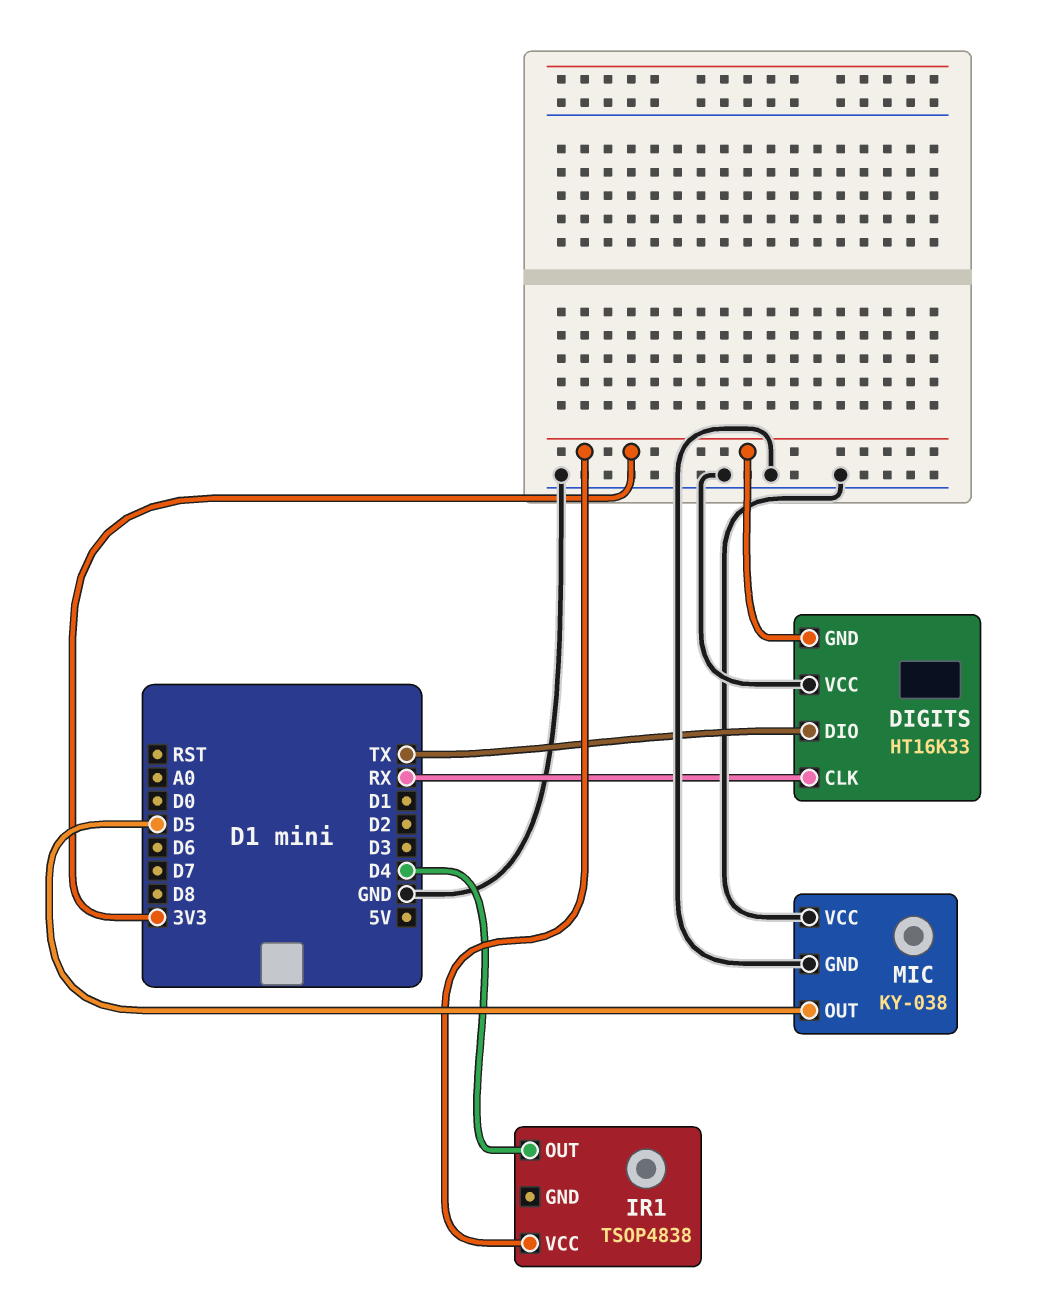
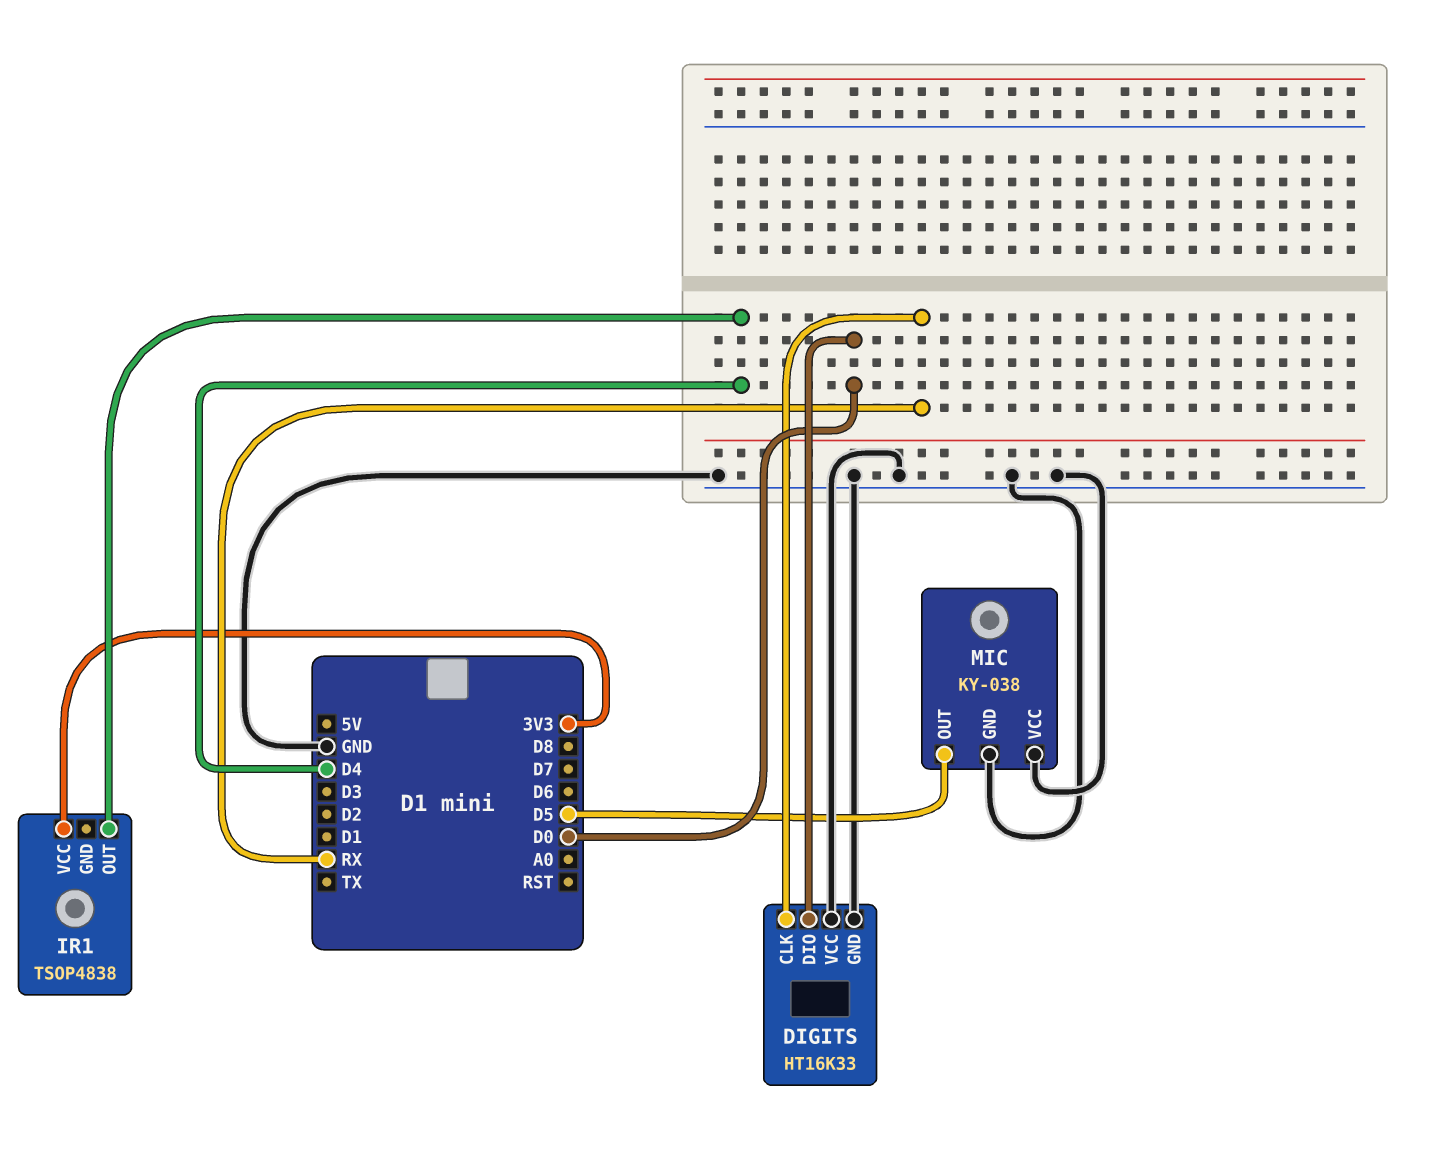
DIGITS pin DIO: TX -> D0
DIGITS pin GND: 3V3 -> GND

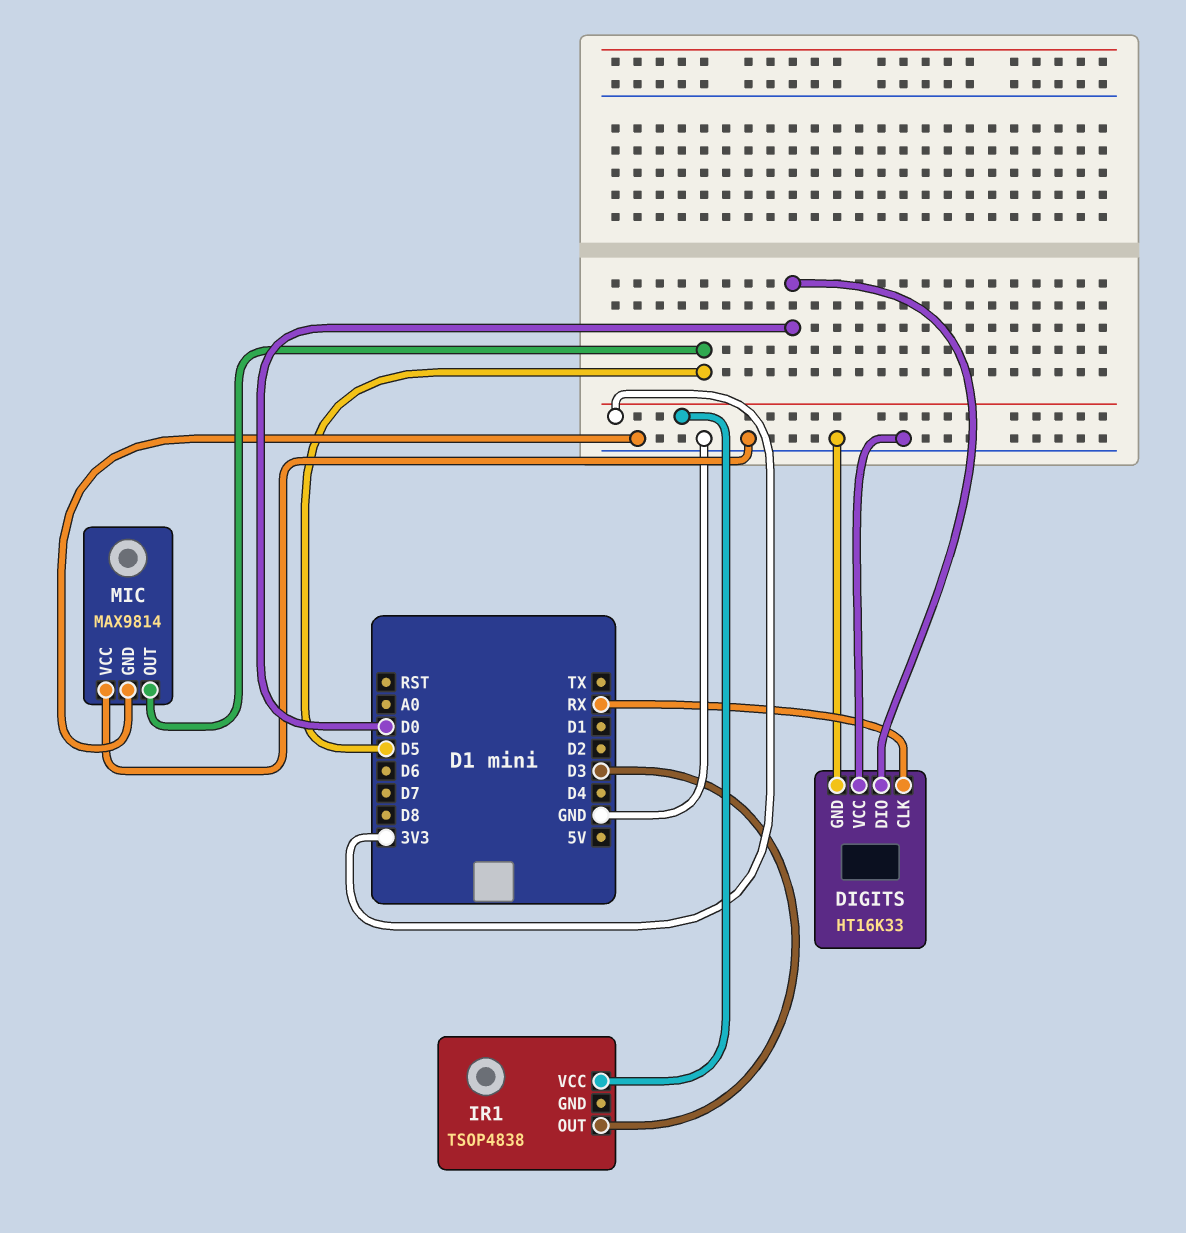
IR1 pin OUT: D4 -> D3
MIC: KY-038 -> MAX9814

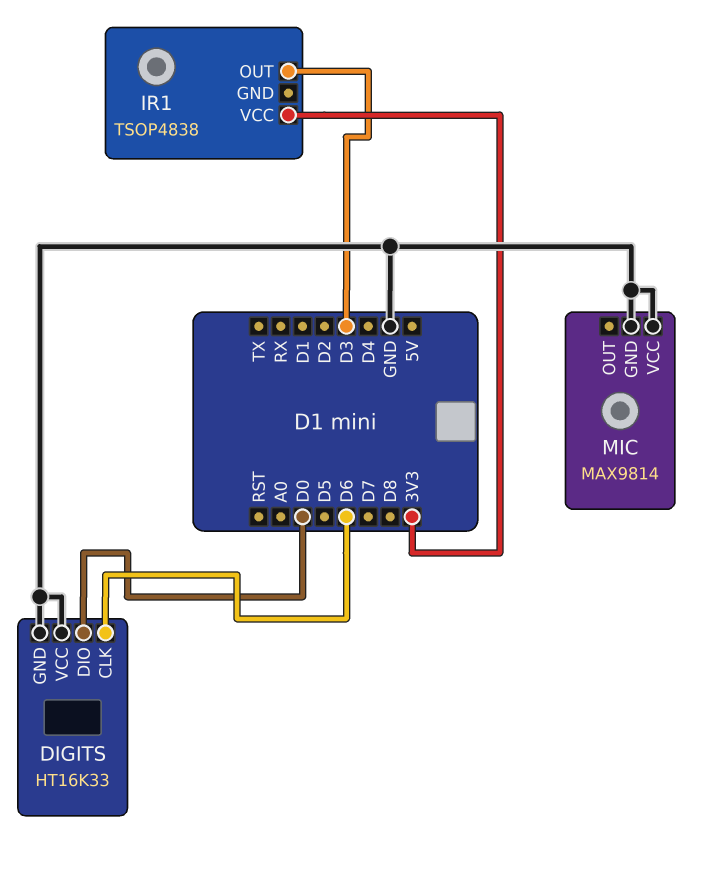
DIGITS pin CLK: RX -> D6
MIC pin OUT: D5 -> none

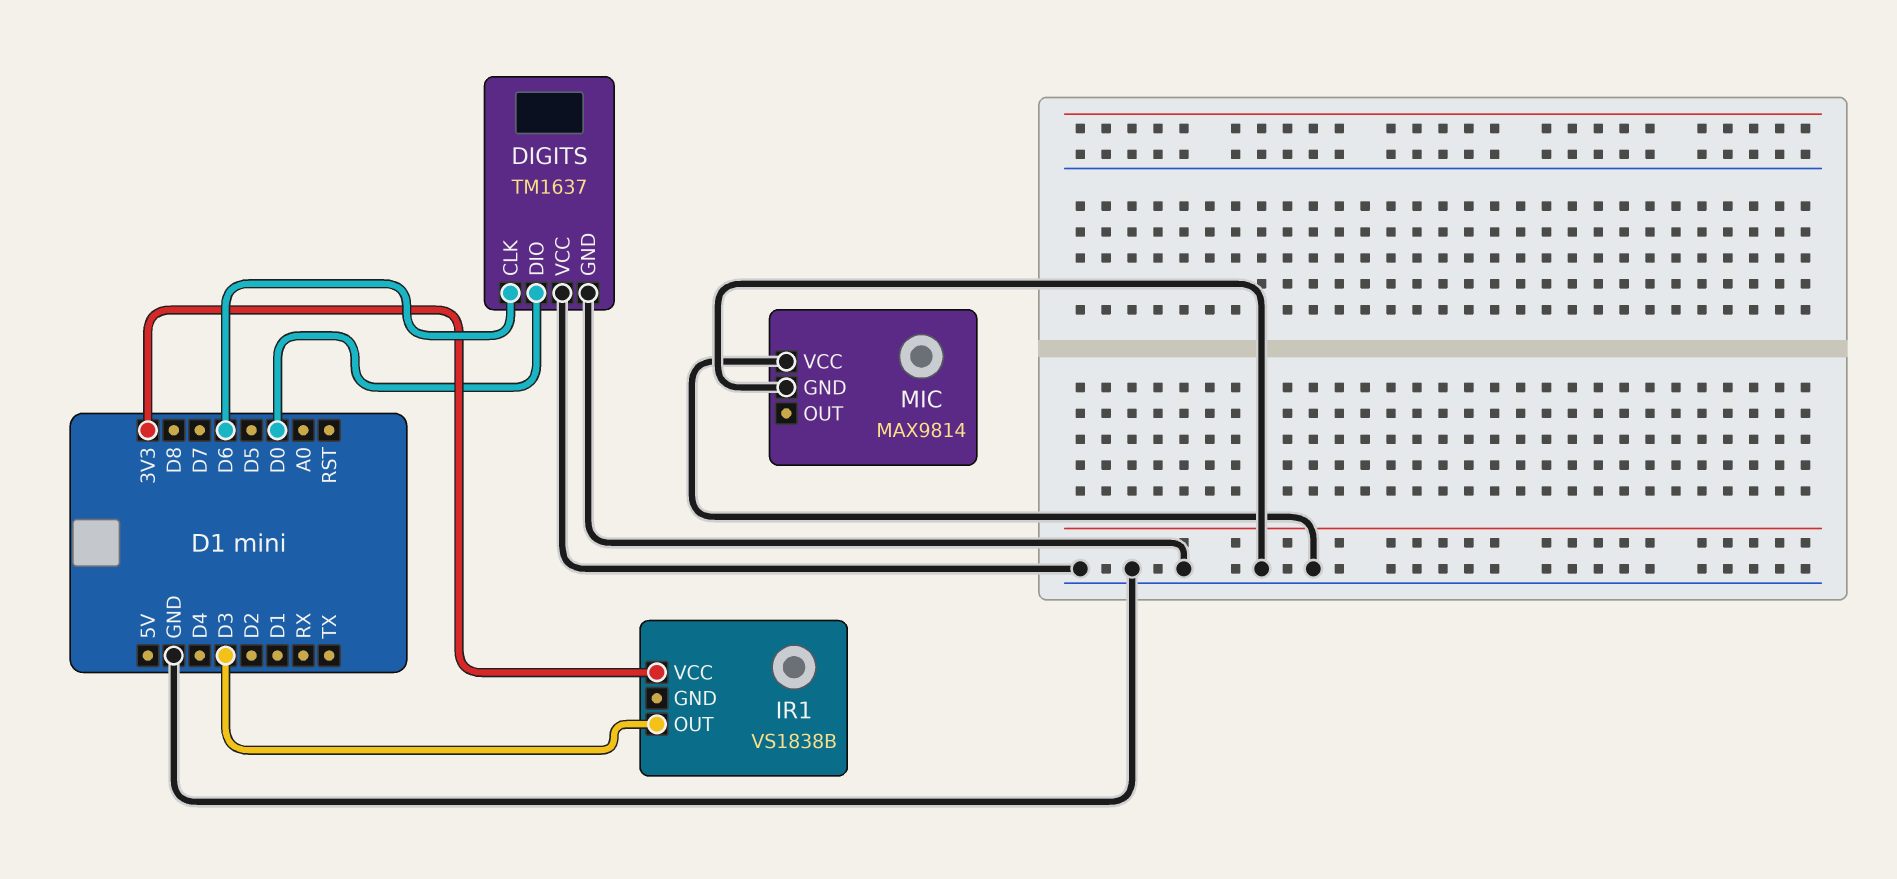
DIGITS: HT16K33 -> TM1637
IR1: TSOP4838 -> VS1838B

